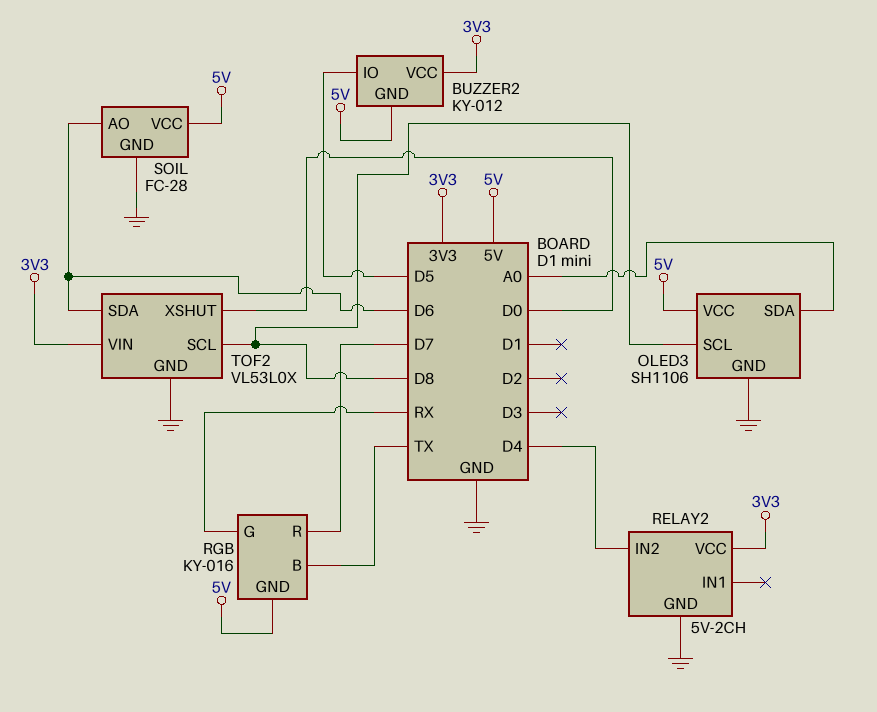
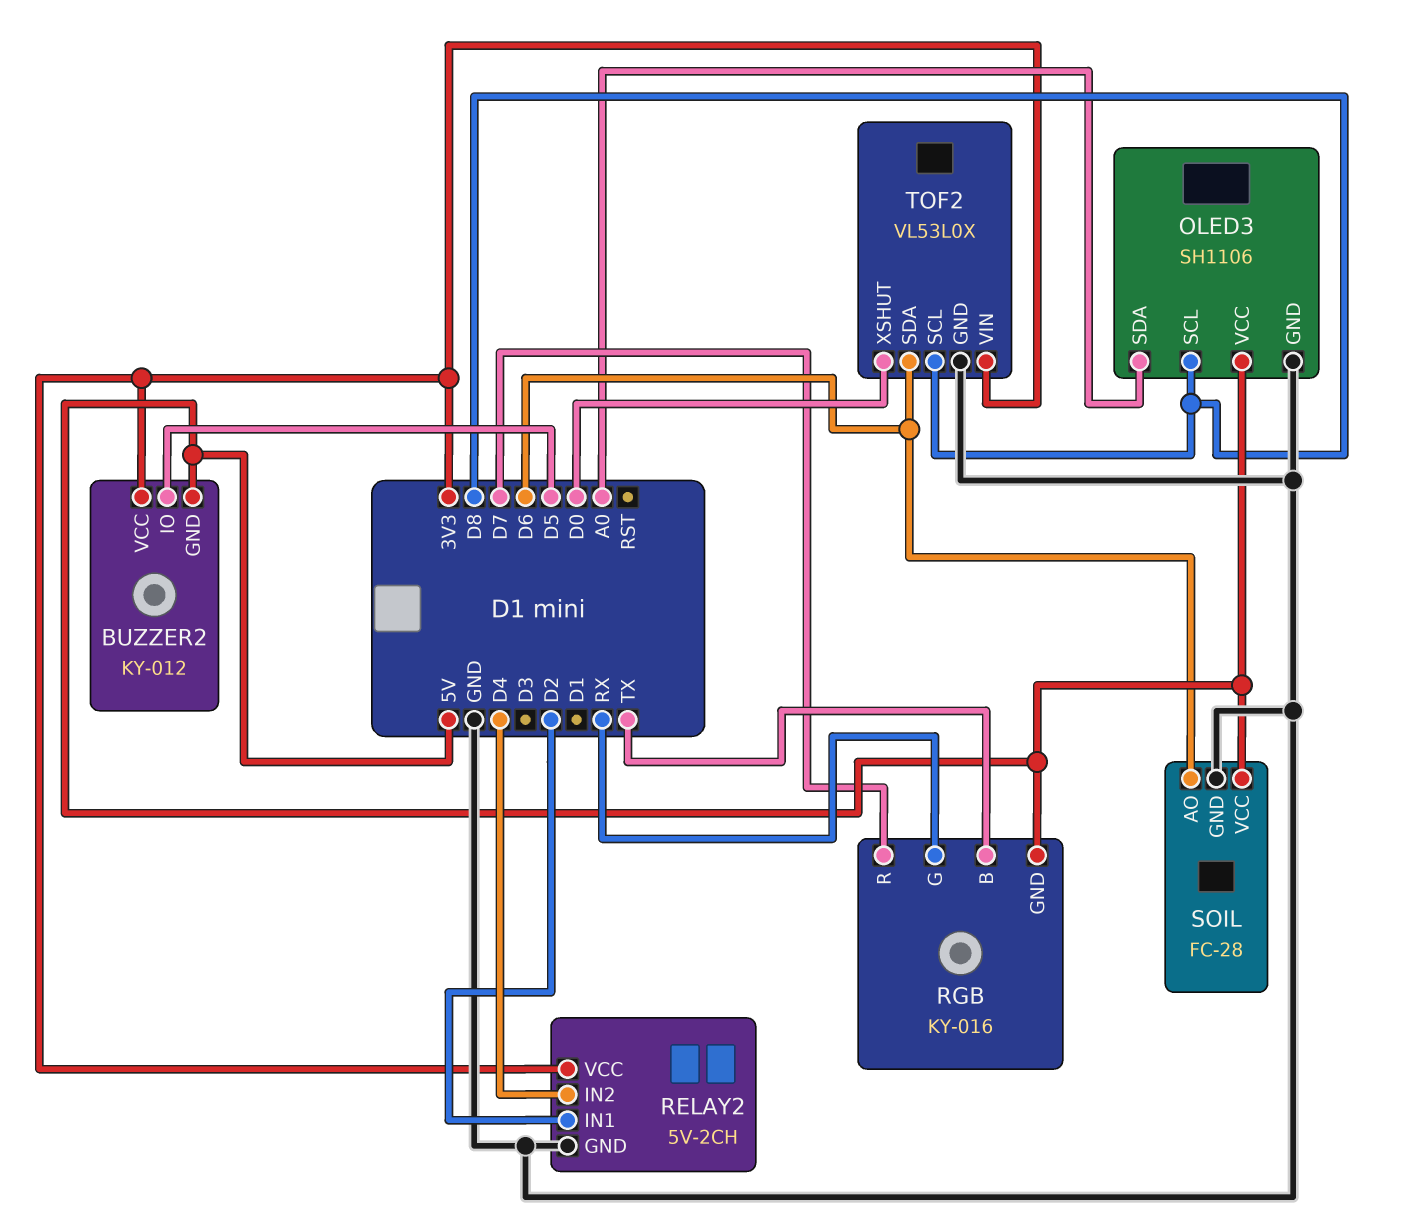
RELAY2 pin IN1: none -> D2

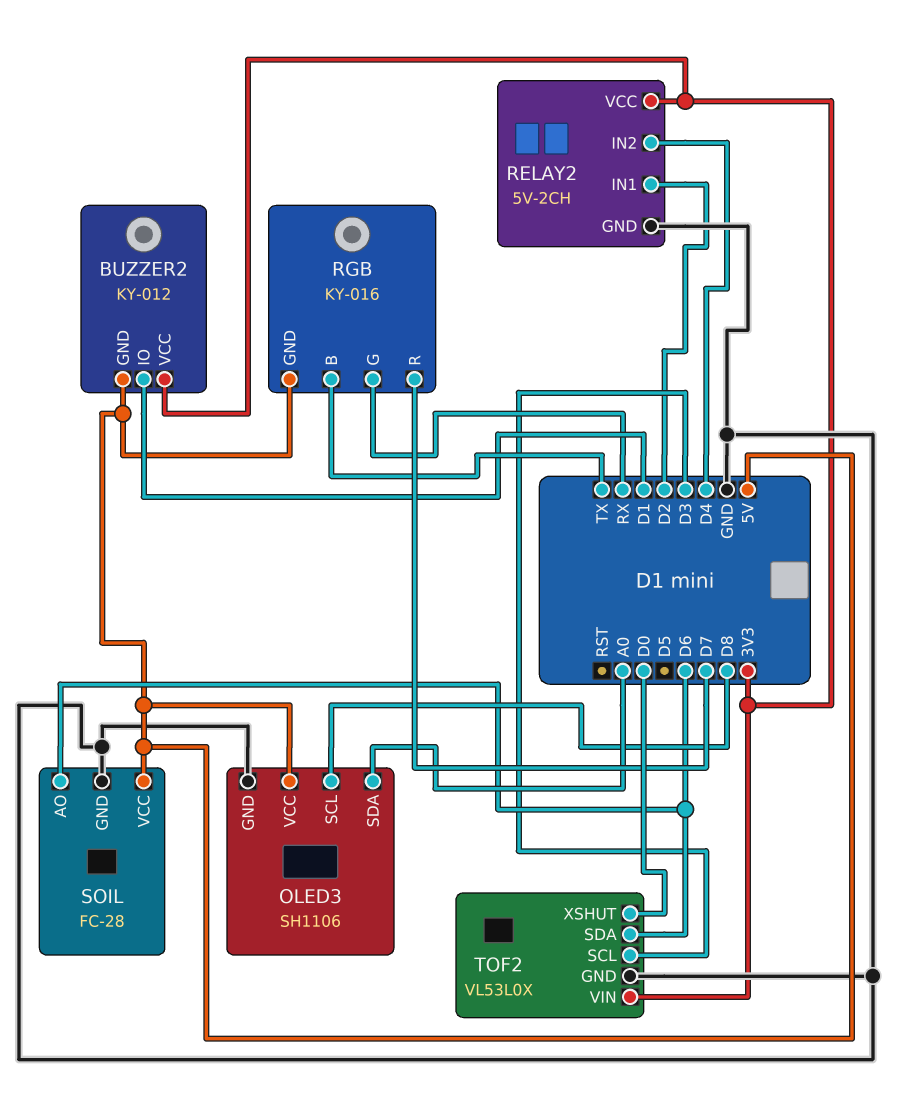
BUZZER2 pin IO: D5 -> D1
TOF2 pin SCL: D8 -> D3

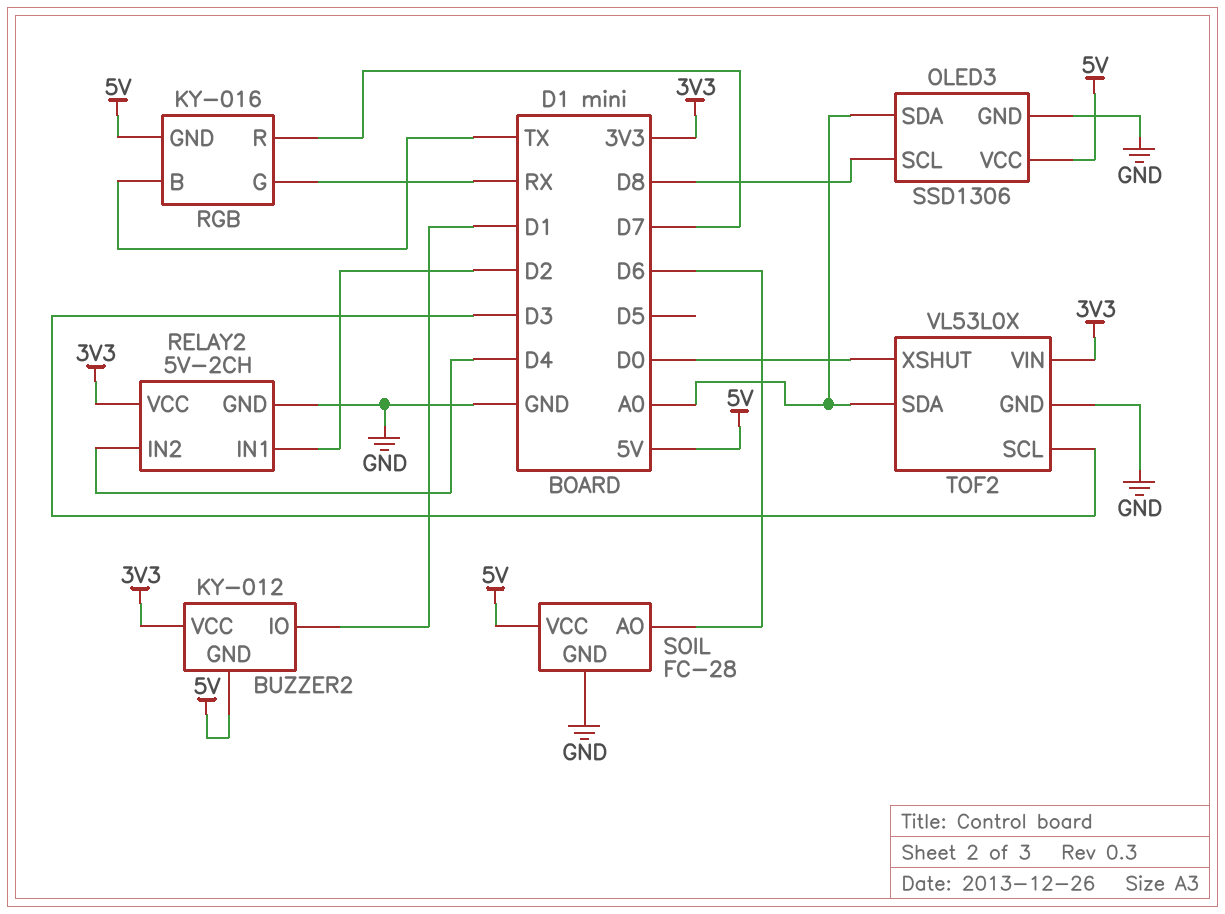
OLED3: SH1106 -> SSD1306
TOF2 pin SDA: D6 -> A0

